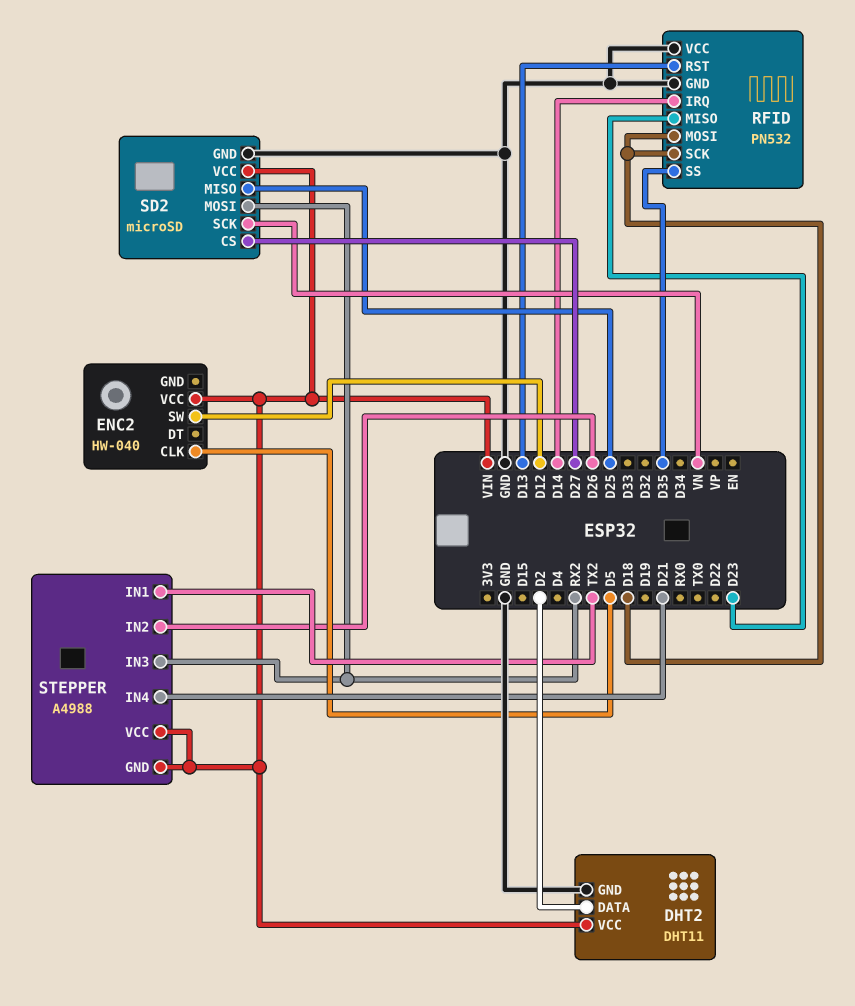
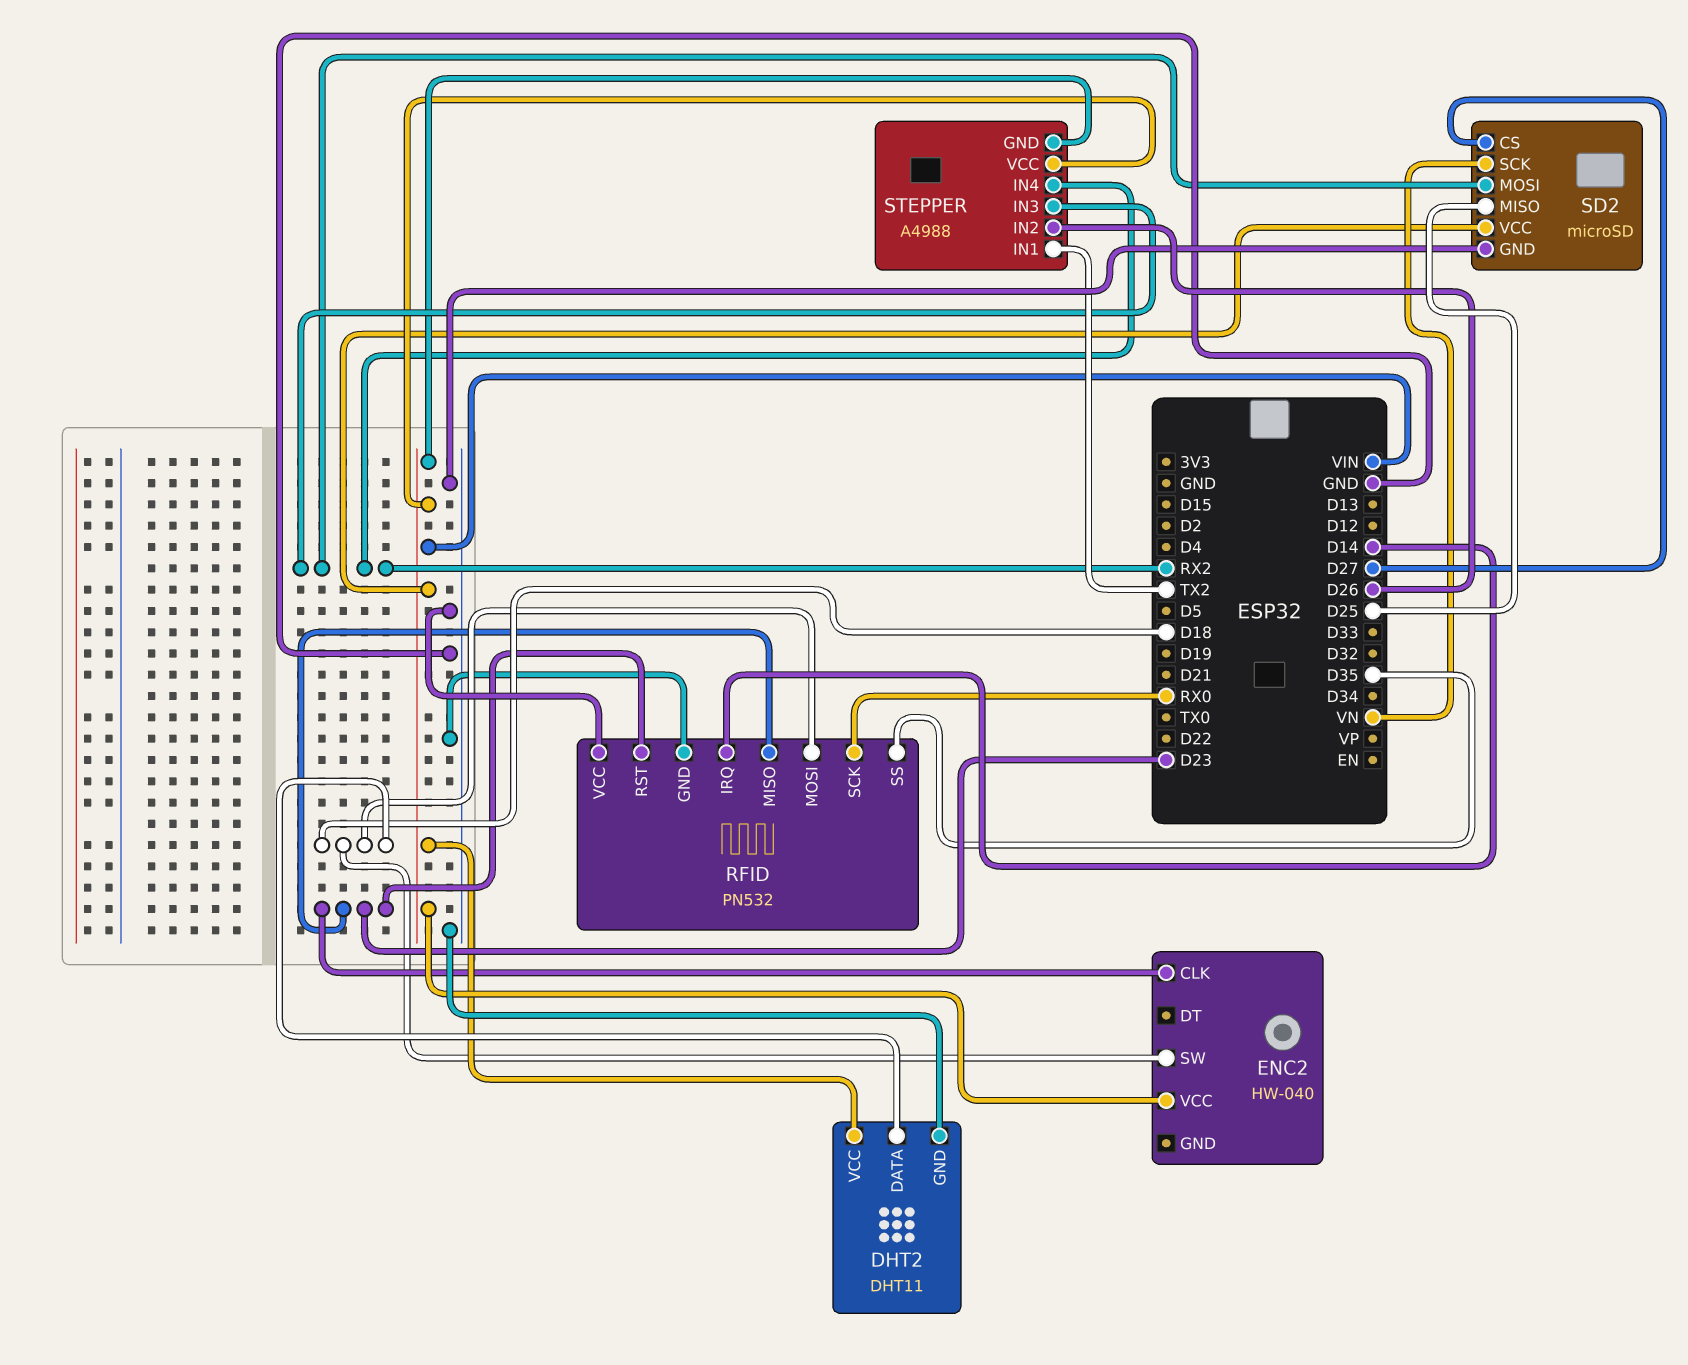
DHT2 pin DATA: D2 -> D18
ENC2 pin CLK: D5 -> D23
ENC2 pin SW: D12 -> D18
RFID pin RST: D13 -> D23
RFID pin SCK: D18 -> RX0
STEPPER pin IN4: D21 -> RX2

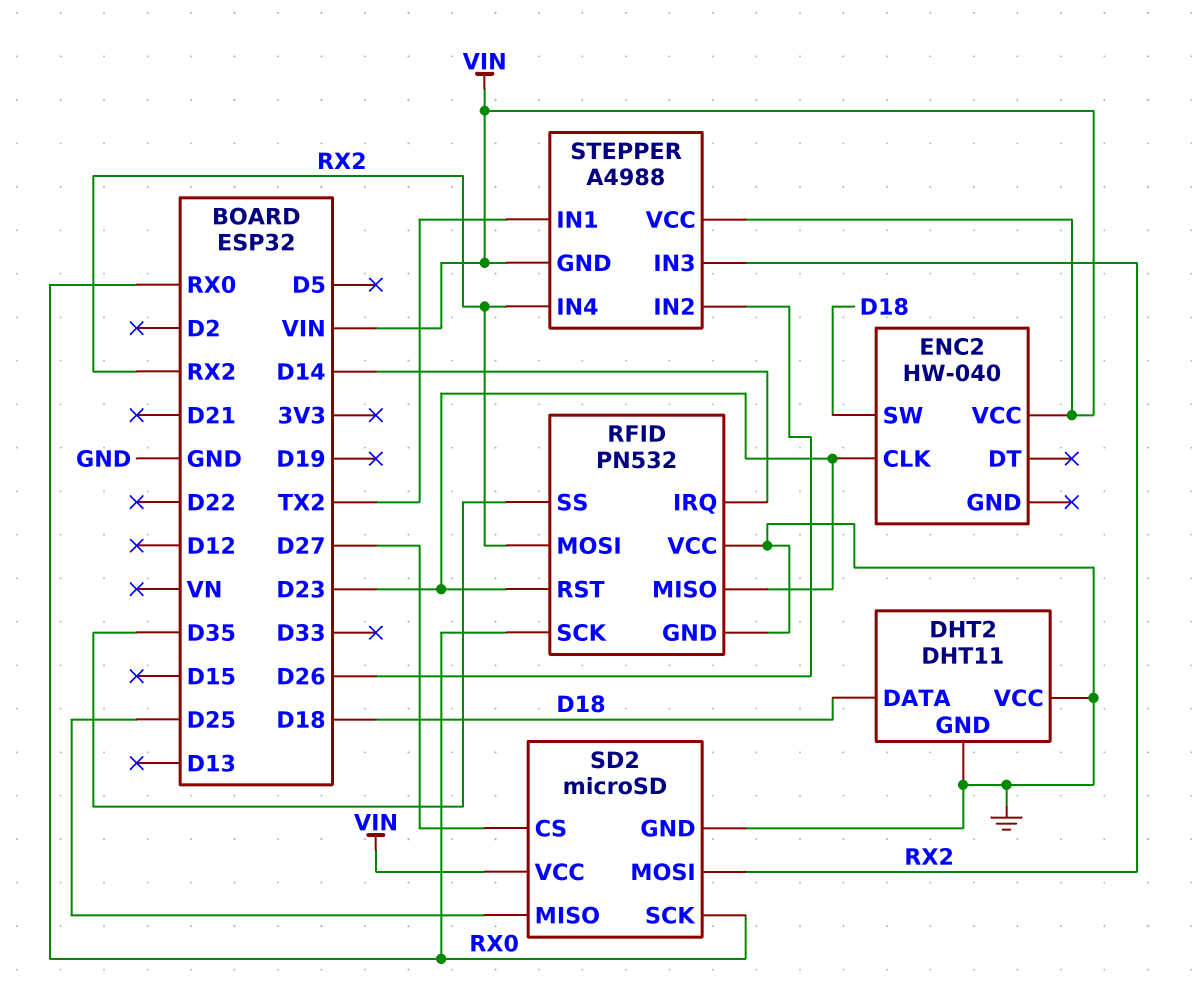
DHT2 pin VCC: VIN -> GND
RFID pin MOSI: D18 -> RX2
SD2 pin SCK: VN -> RX0

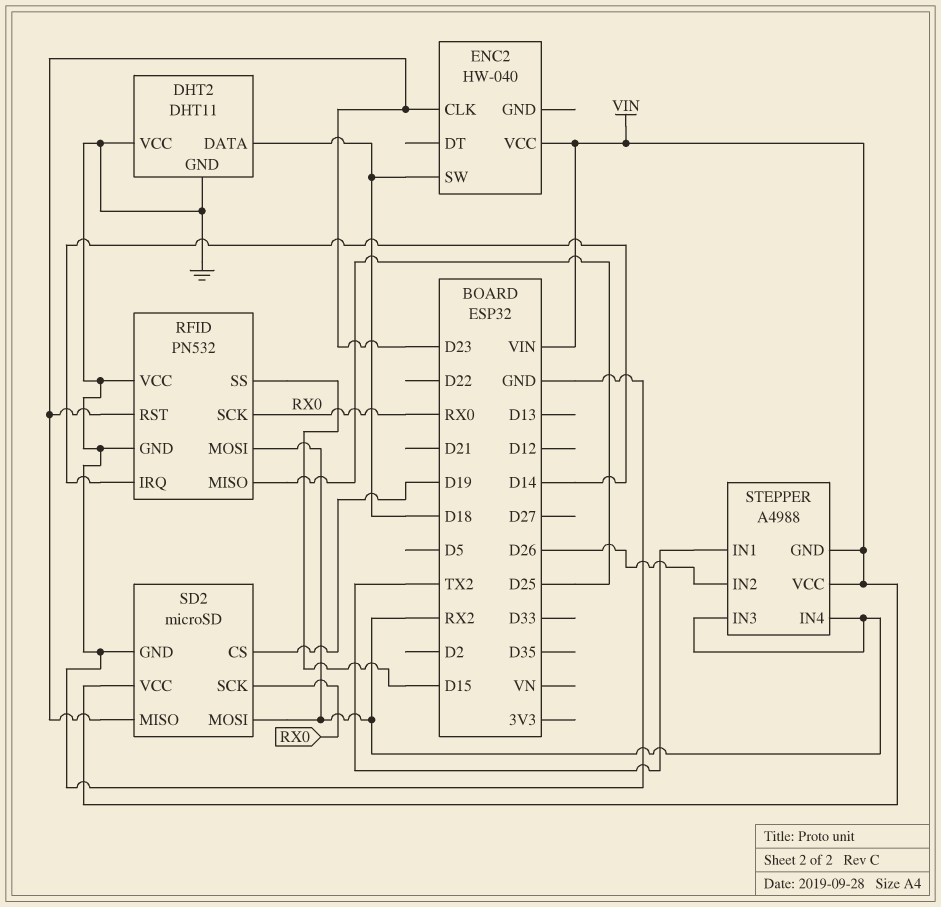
RFID pin MISO: D23 -> D25
RFID pin SS: D35 -> D15
SD2 pin CS: D27 -> D19
SD2 pin MISO: D25 -> D23

